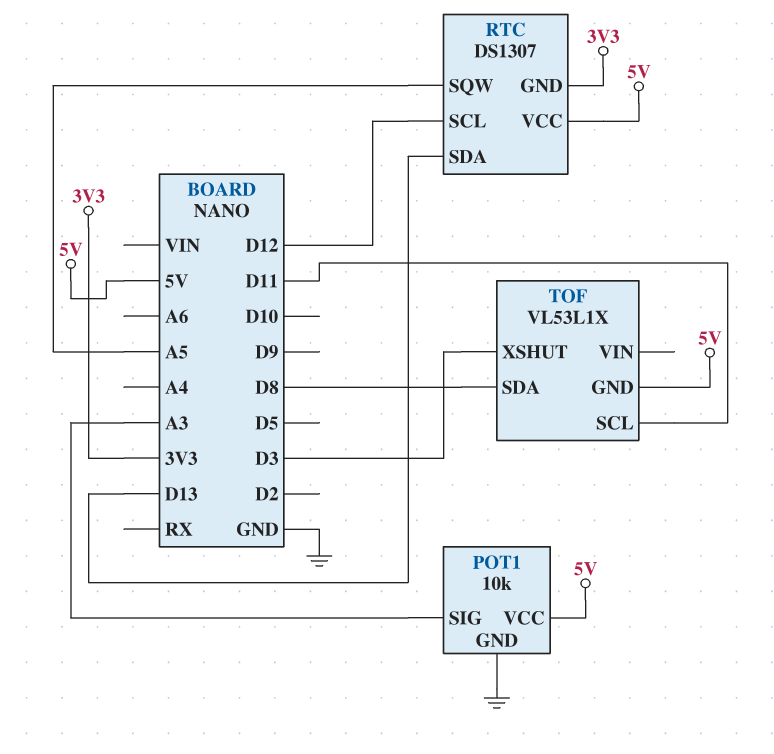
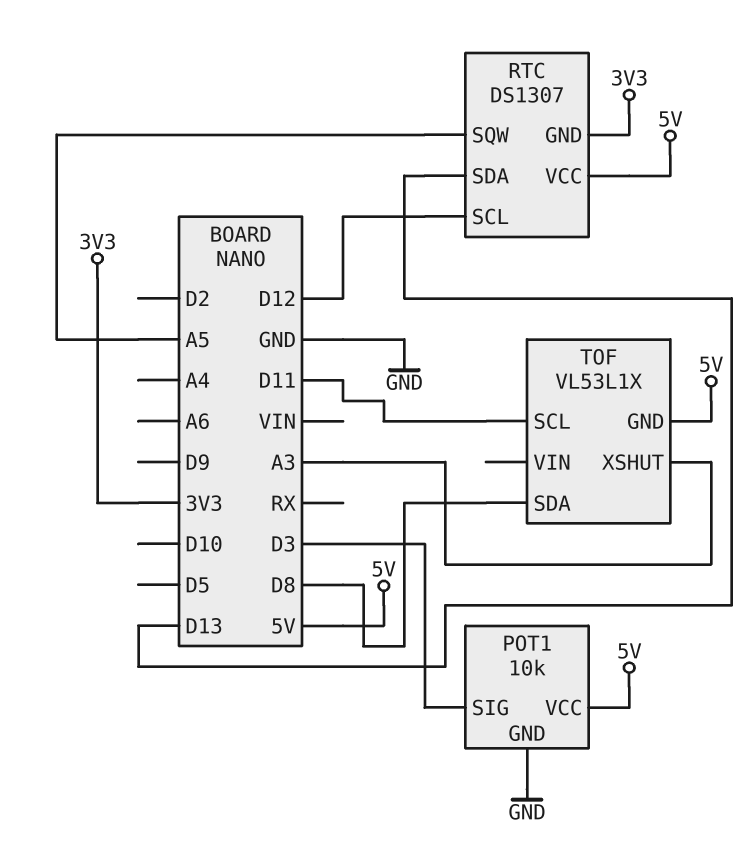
POT1 pin SIG: A3 -> D3
TOF pin XSHUT: D3 -> A3

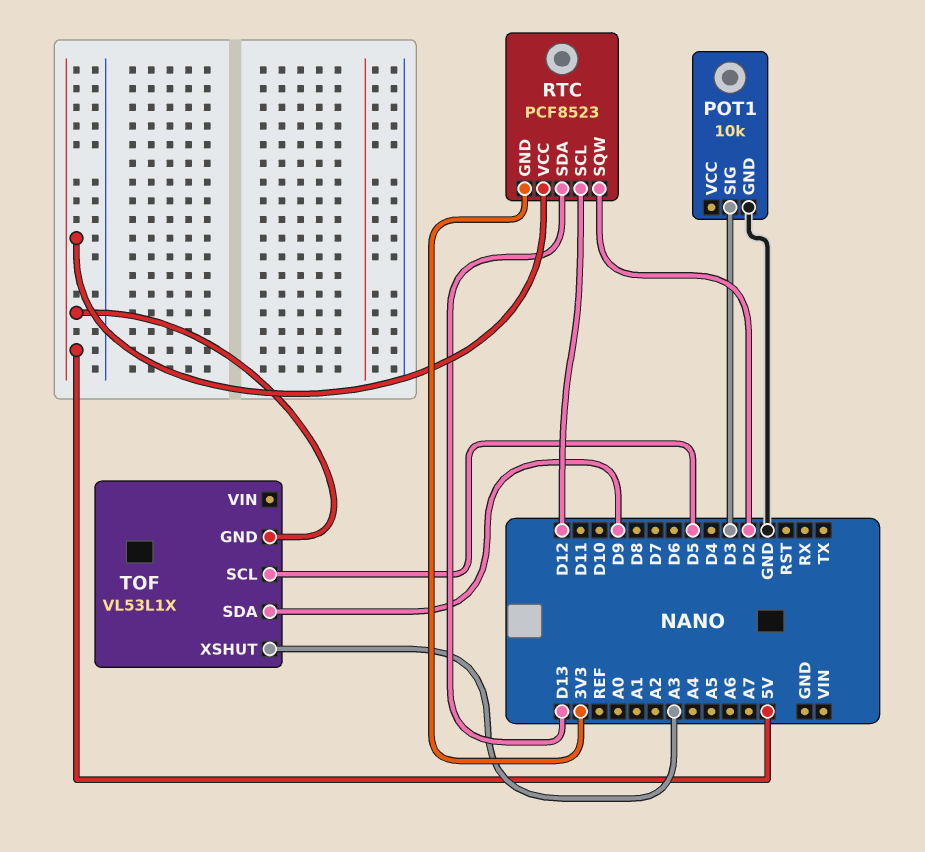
POT1 pin VCC: 5V -> none
RTC: DS1307 -> PCF8523
RTC pin SQW: A5 -> D2
TOF pin SCL: D11 -> D5
TOF pin SDA: D8 -> D9

